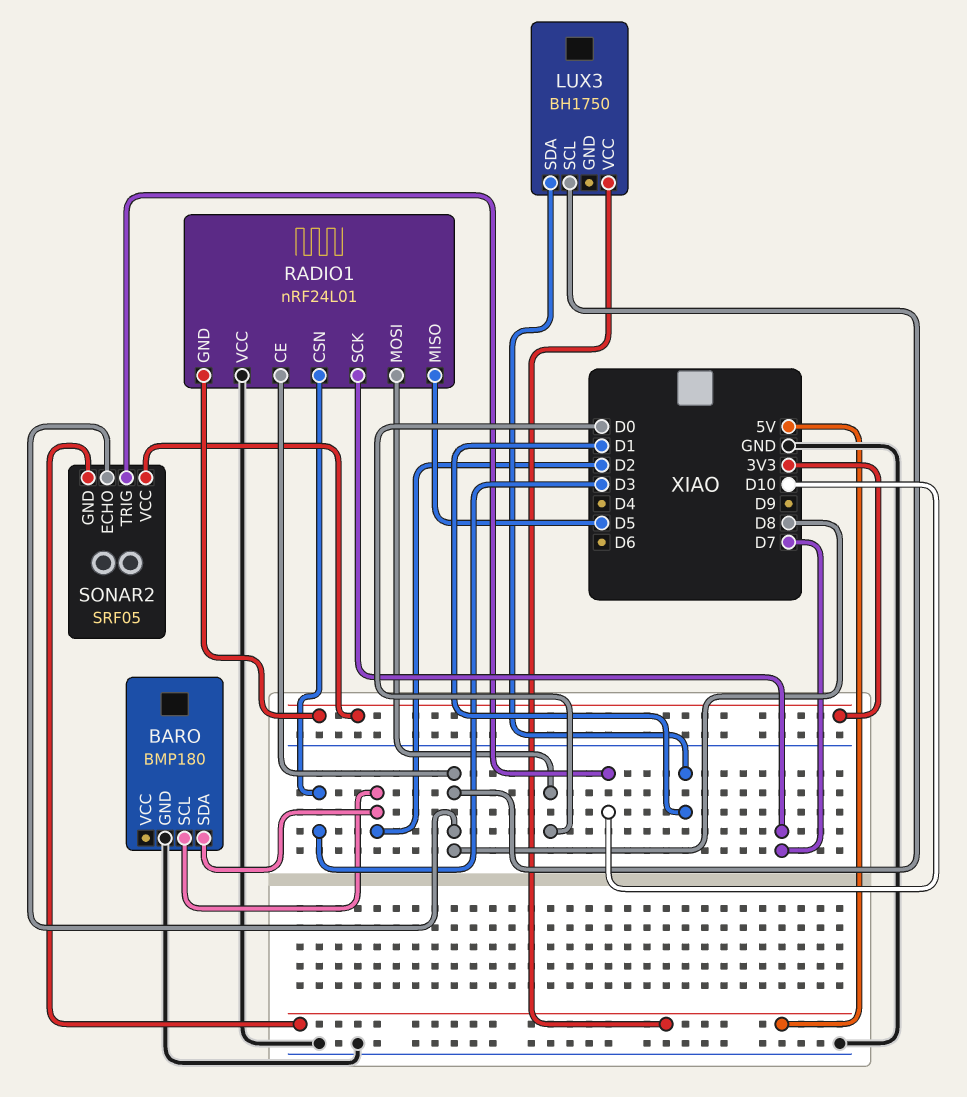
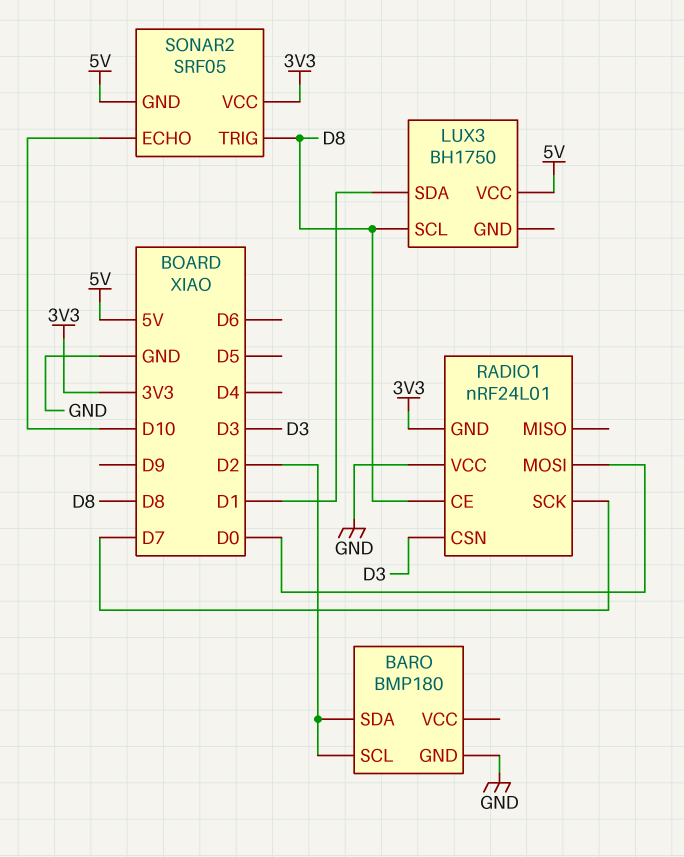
RADIO1 pin MISO: D5 -> none
SONAR2 pin ECHO: D8 -> D10
SONAR2 pin TRIG: D10 -> D8

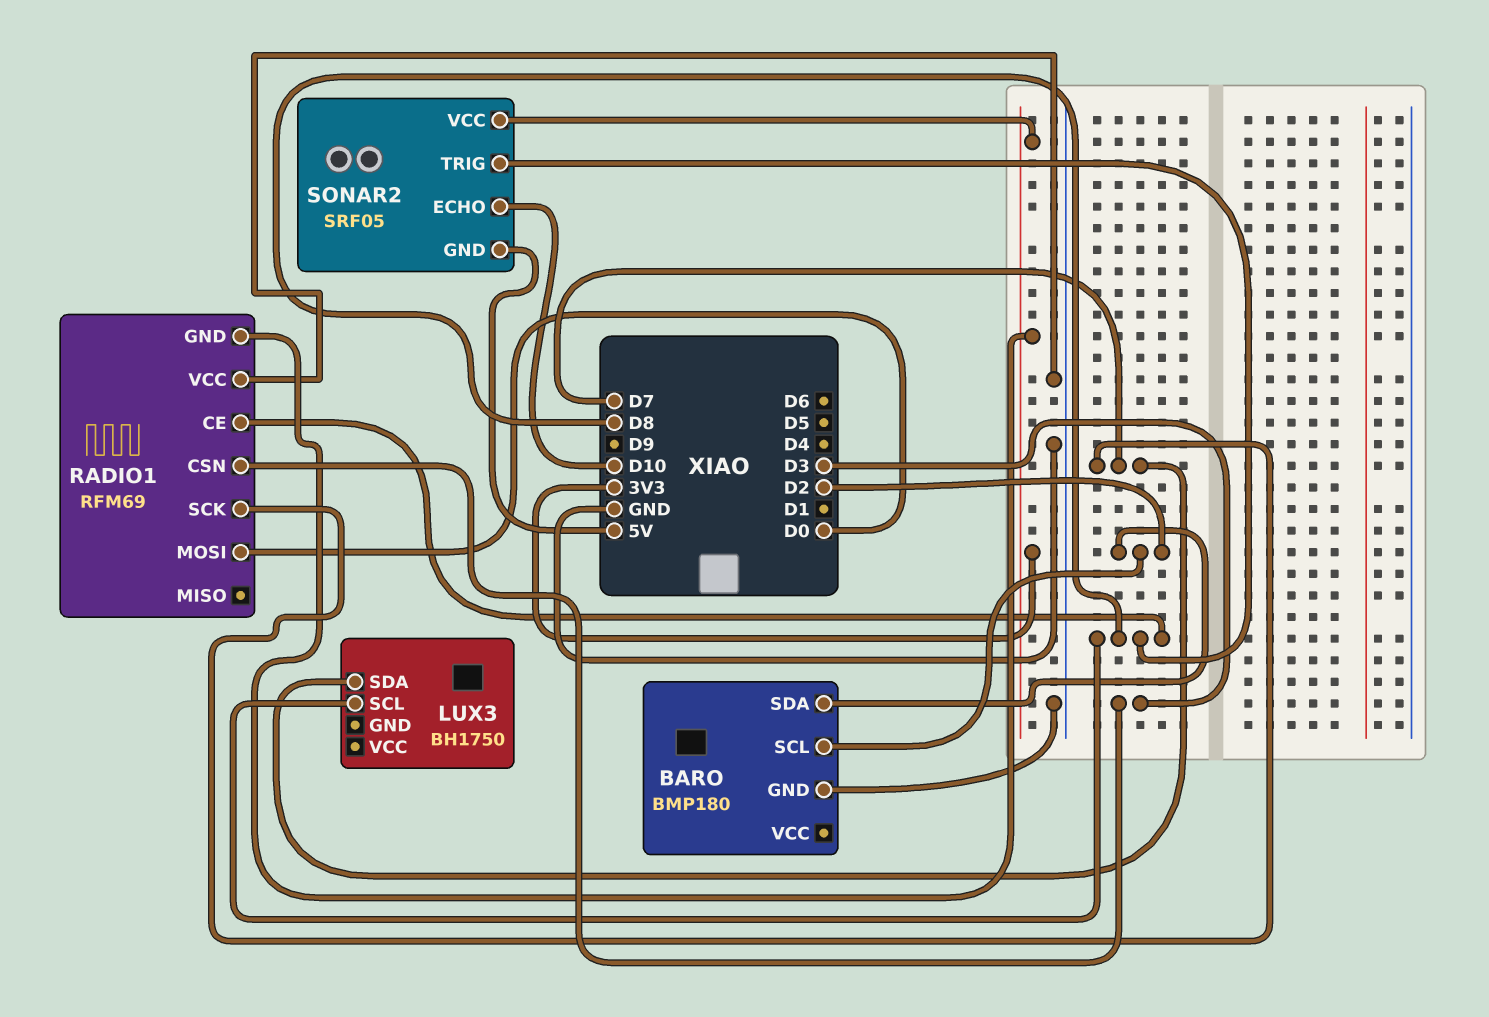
LUX3 pin SDA: D1 -> D7
LUX3 pin VCC: 5V -> none
RADIO1: nRF24L01 -> RFM69

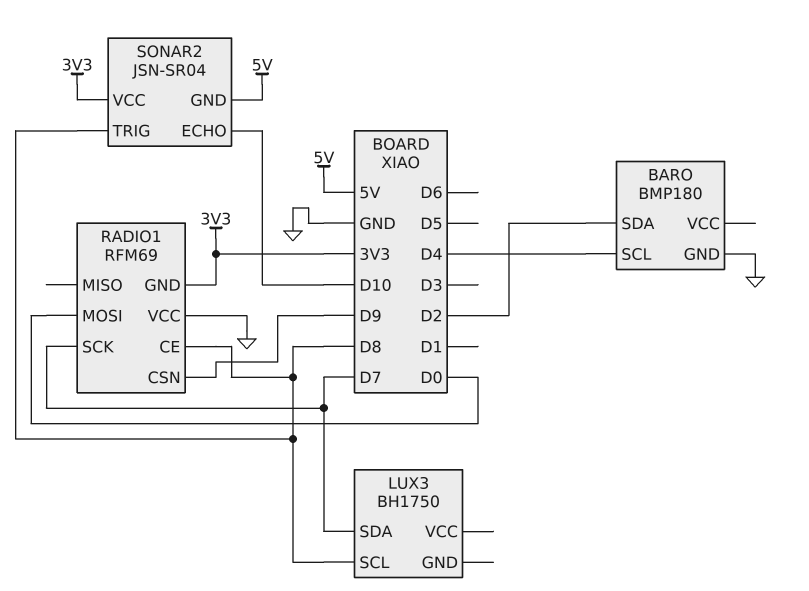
BARO pin SCL: D2 -> D4
RADIO1 pin CSN: D3 -> D9
SONAR2: SRF05 -> JSN-SR04

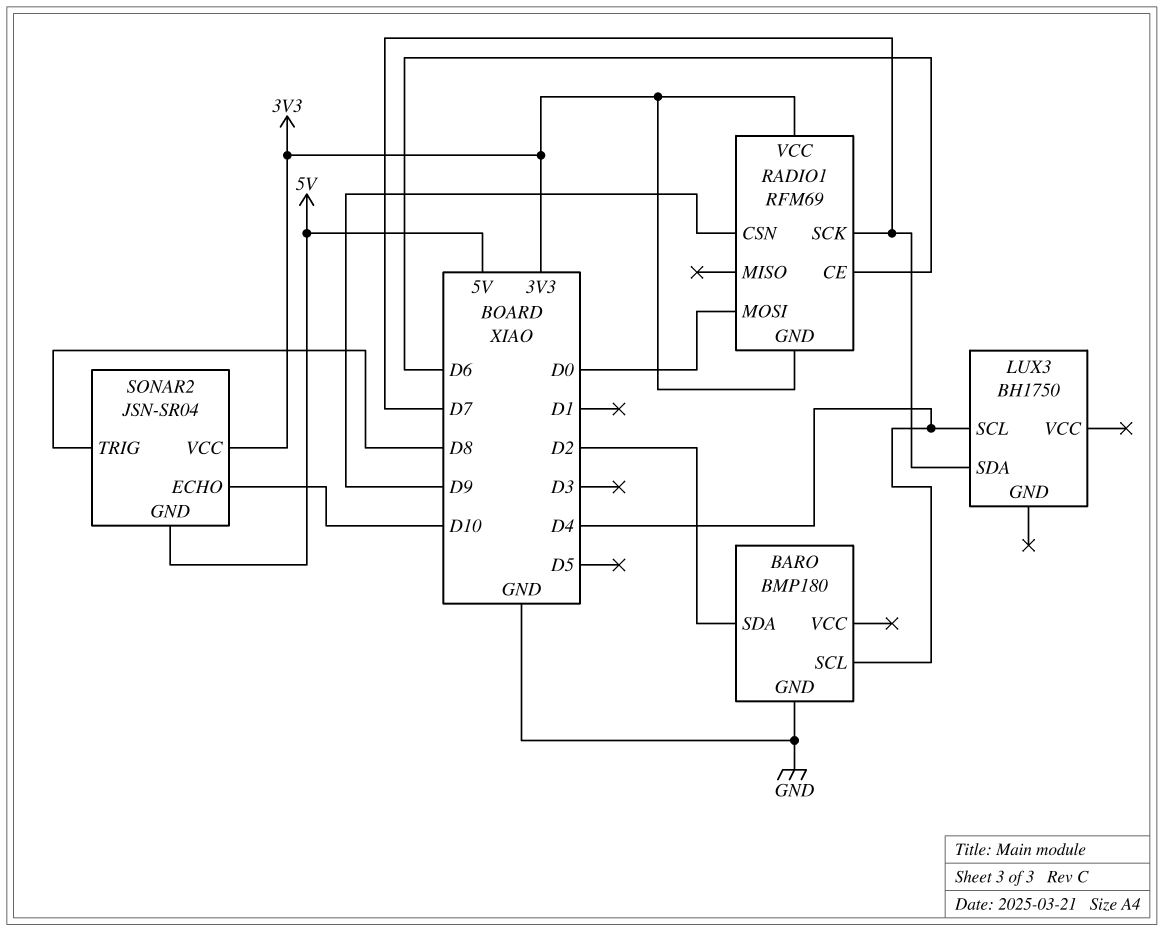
LUX3 pin SCL: D8 -> D4
RADIO1 pin CE: D8 -> D6
RADIO1 pin VCC: GND -> 3V3

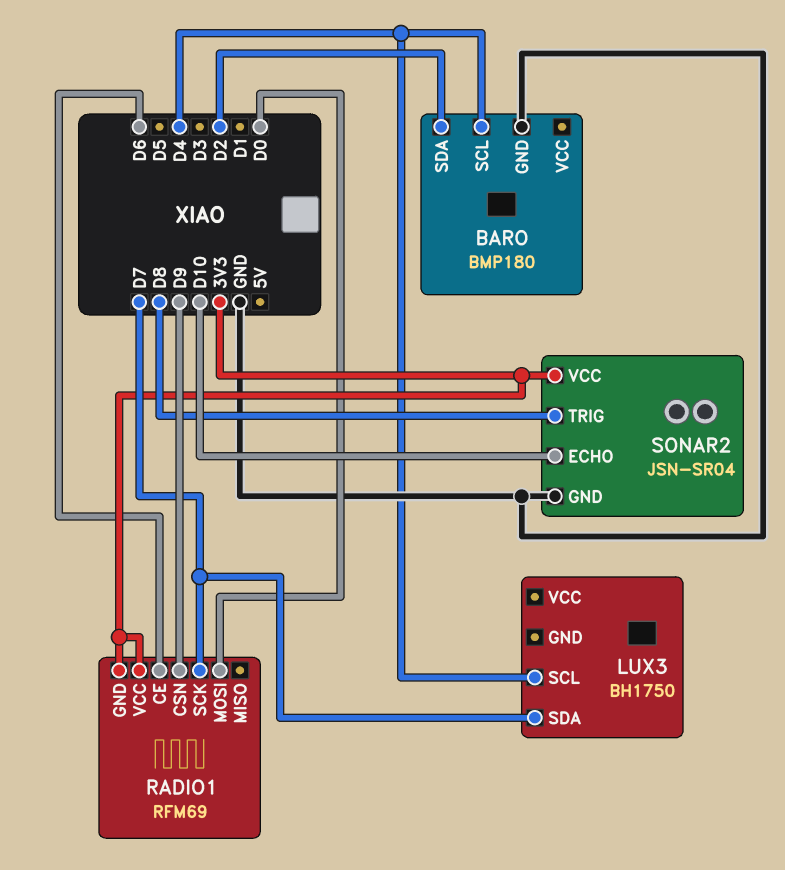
SONAR2 pin GND: 5V -> GND

